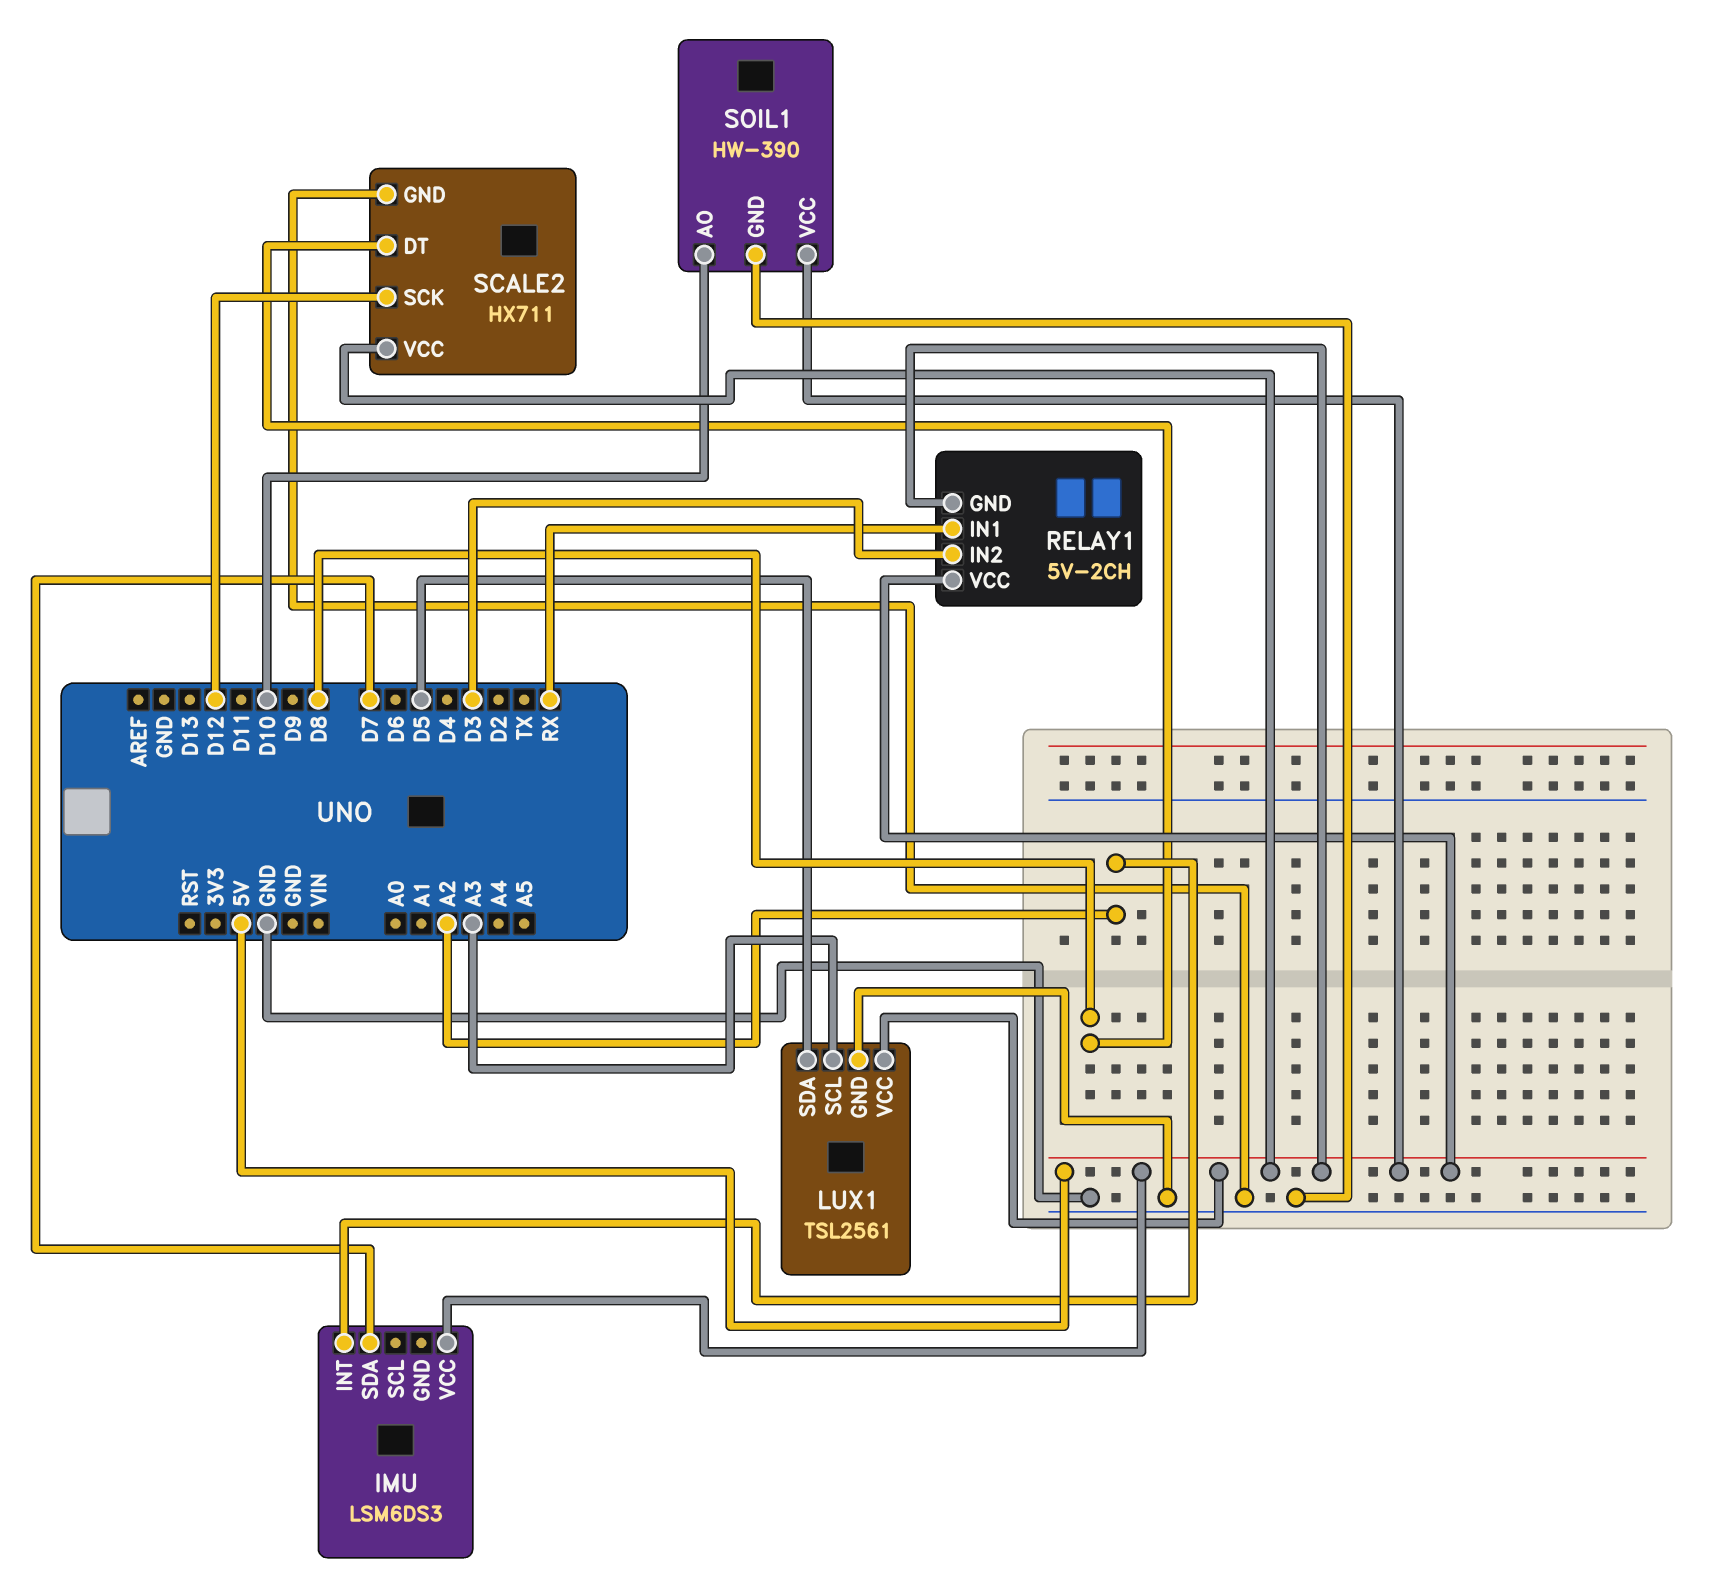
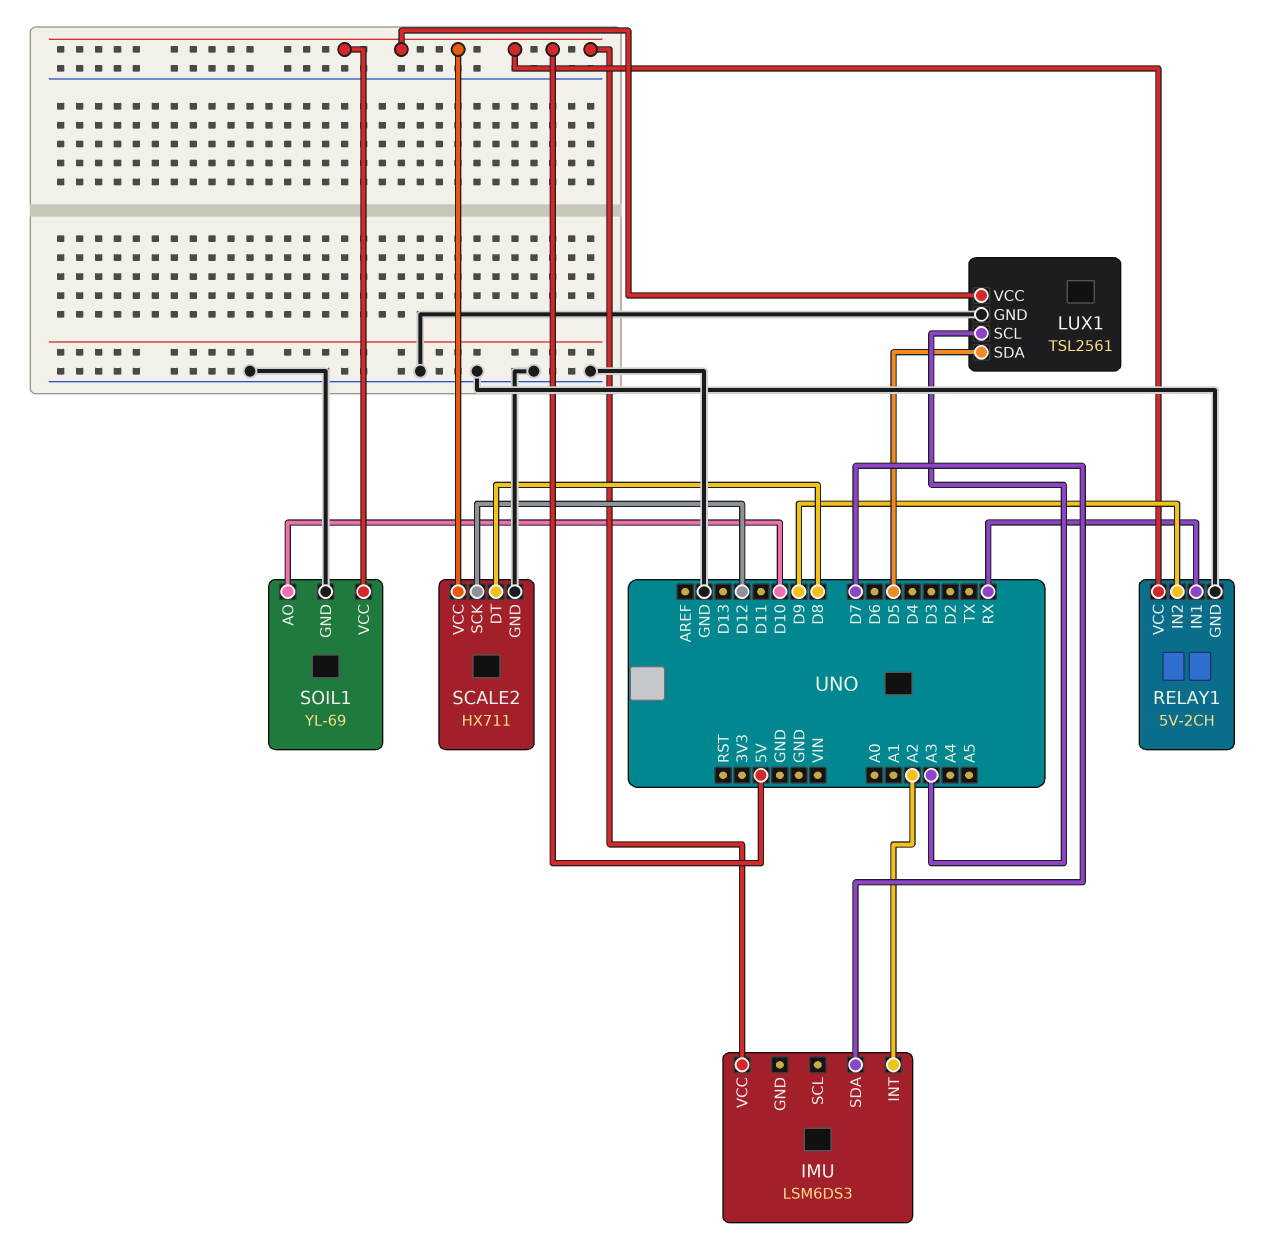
RELAY1 pin GND: 5V -> GND
RELAY1 pin IN2: D3 -> D9
SOIL1: HW-390 -> YL-69

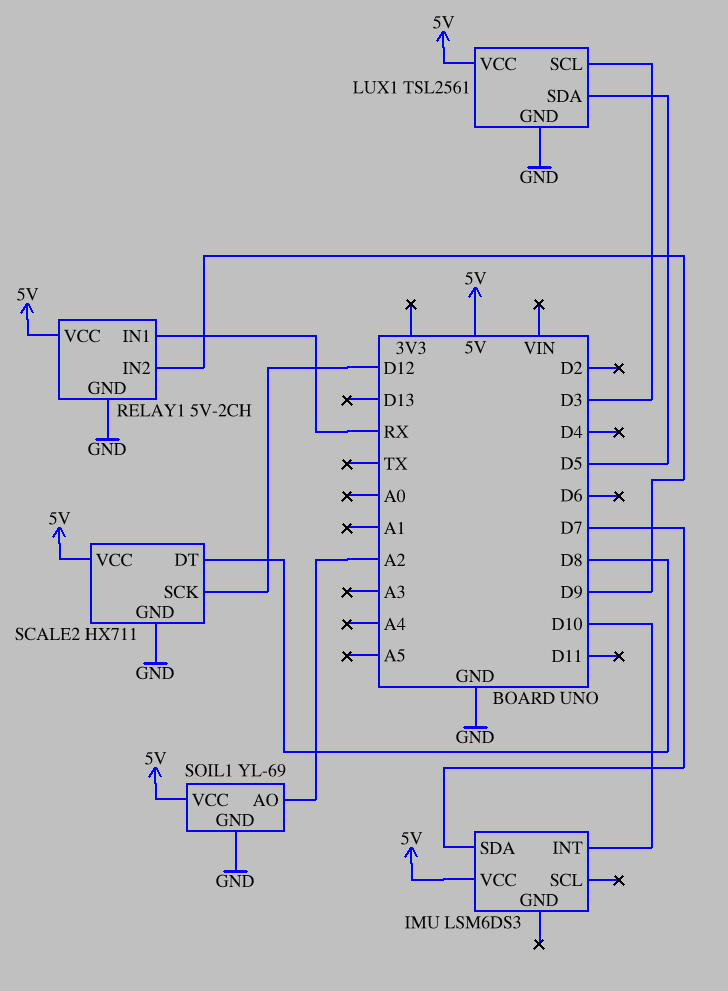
IMU pin INT: A2 -> D10
LUX1 pin SCL: A3 -> D3
SOIL1 pin AO: D10 -> A2

